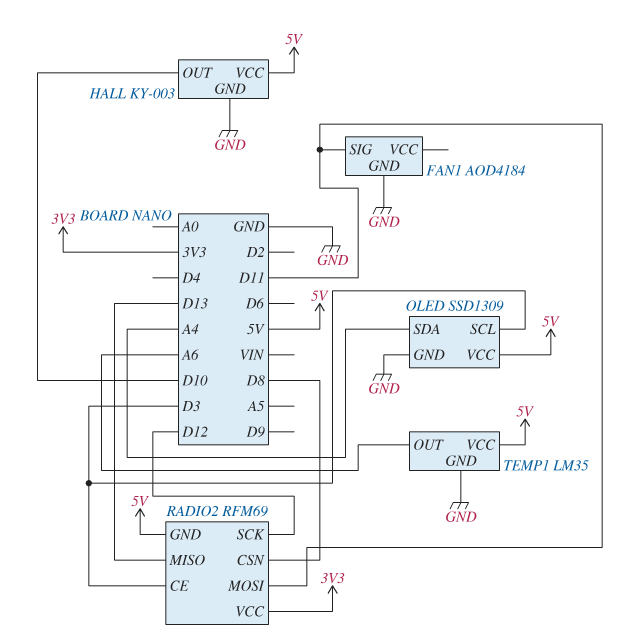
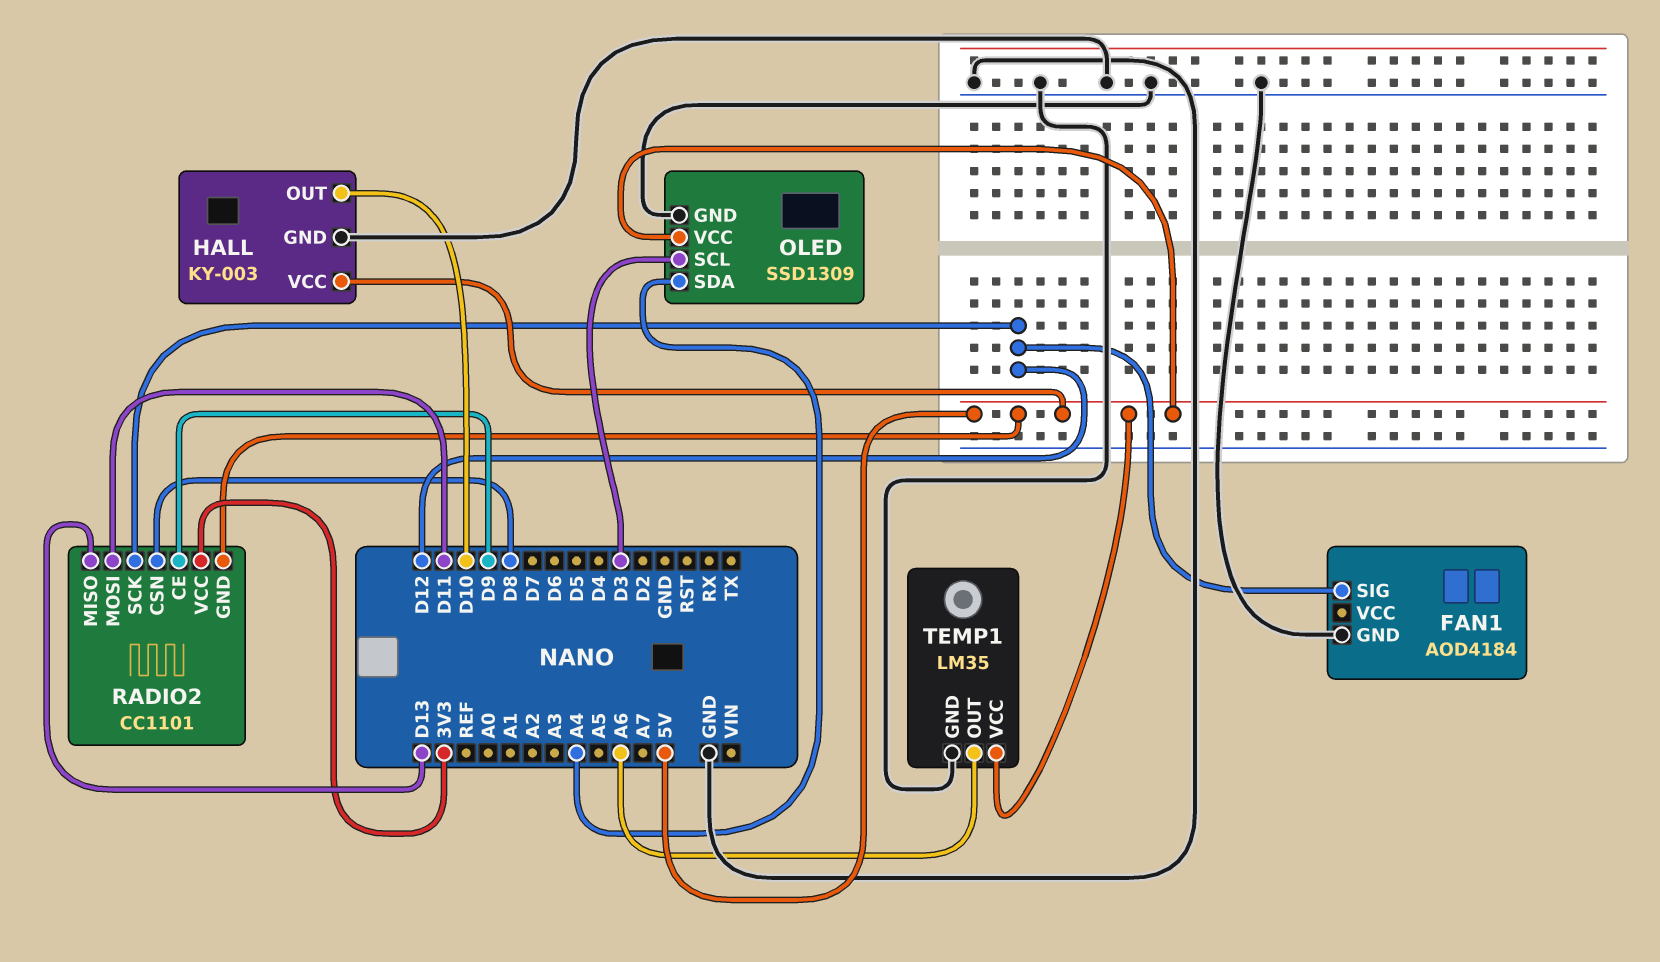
FAN1 pin SIG: D11 -> D12
RADIO2: RFM69 -> CC1101
RADIO2 pin CE: D3 -> D9

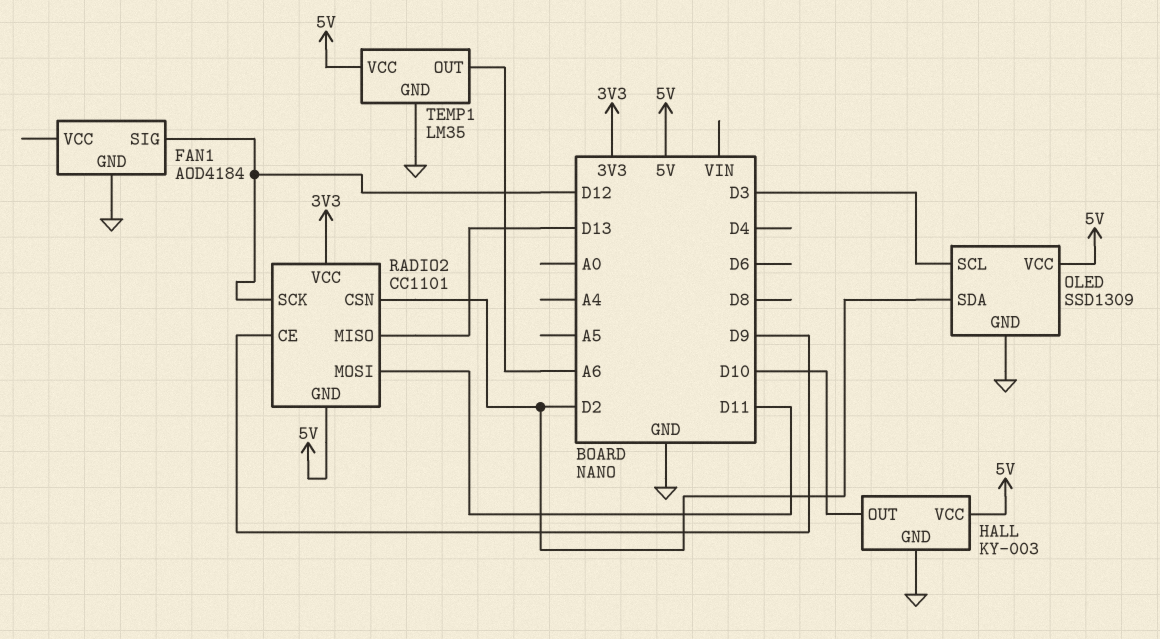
OLED pin SDA: A4 -> D2
RADIO2 pin CSN: D8 -> D2

